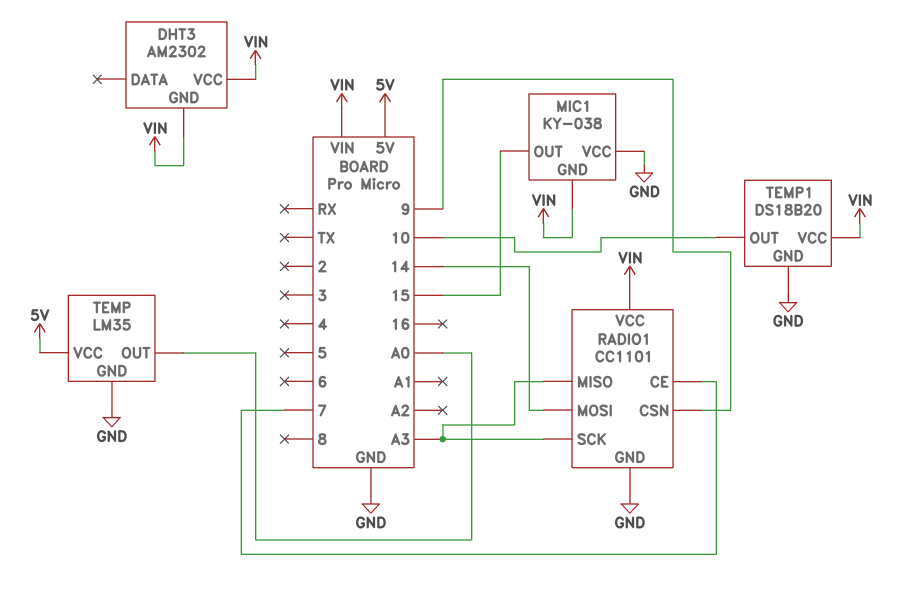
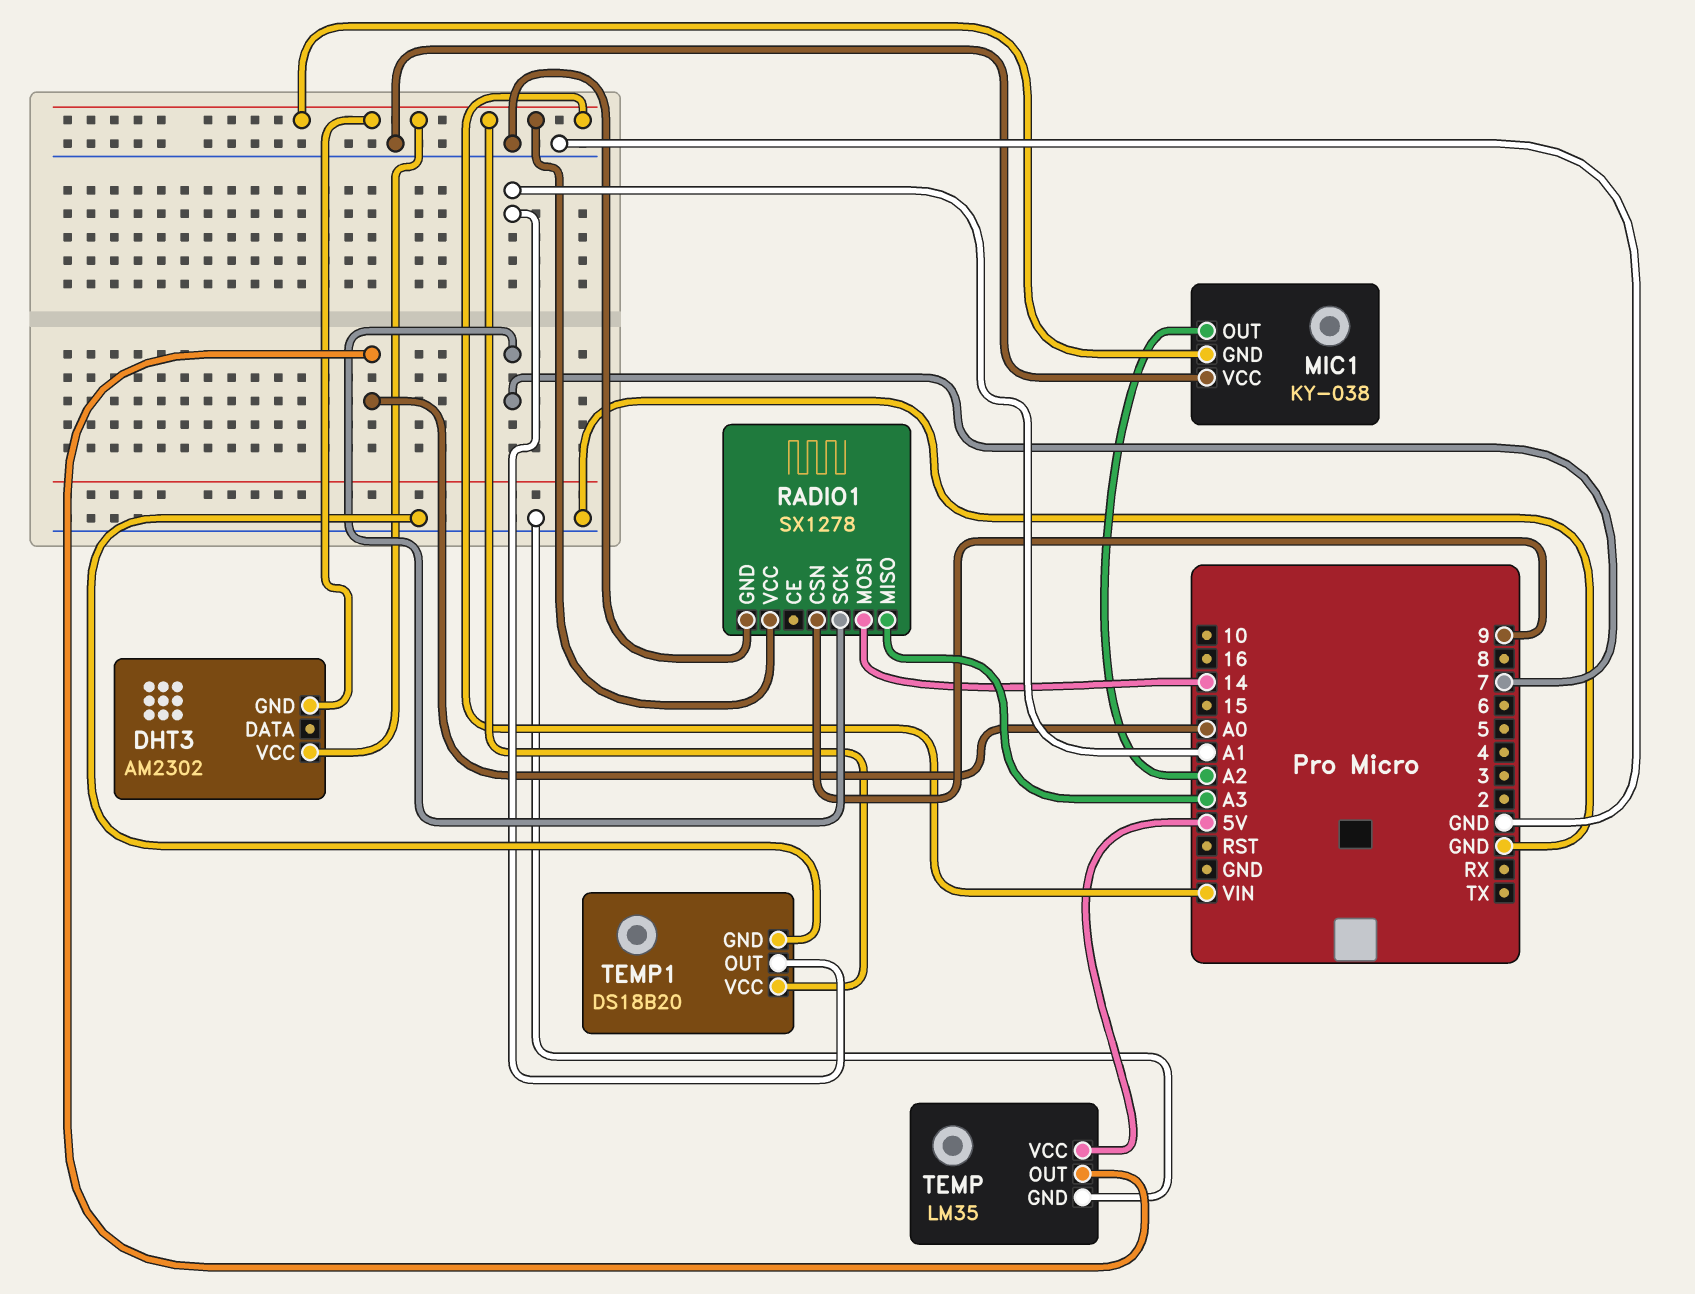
MIC1 pin OUT: 15 -> A2
RADIO1: CC1101 -> SX1278
RADIO1 pin CE: 7 -> none
RADIO1 pin SCK: A3 -> 7
TEMP1 pin OUT: 10 -> A1

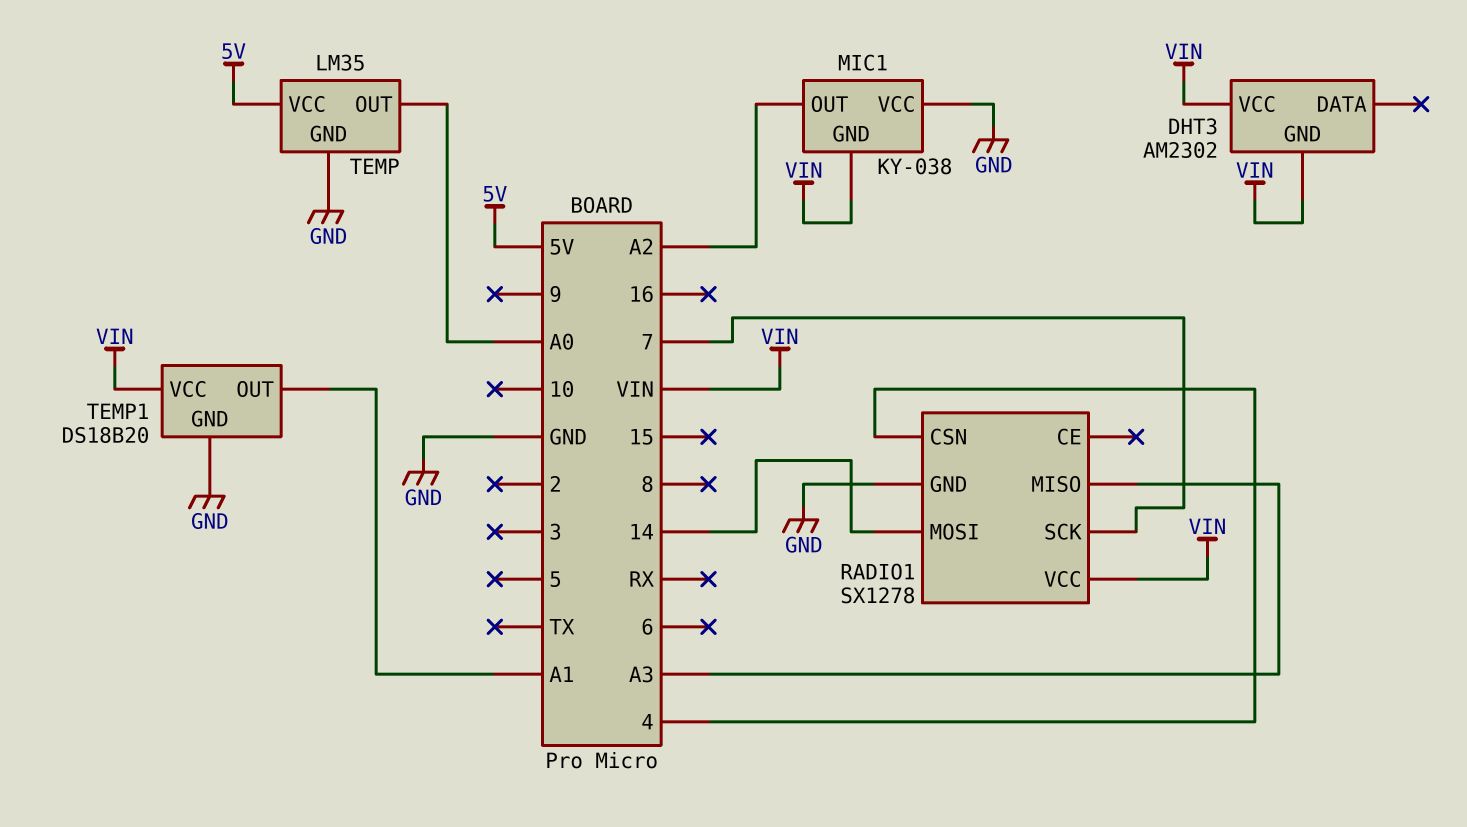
RADIO1 pin CSN: 9 -> 4

